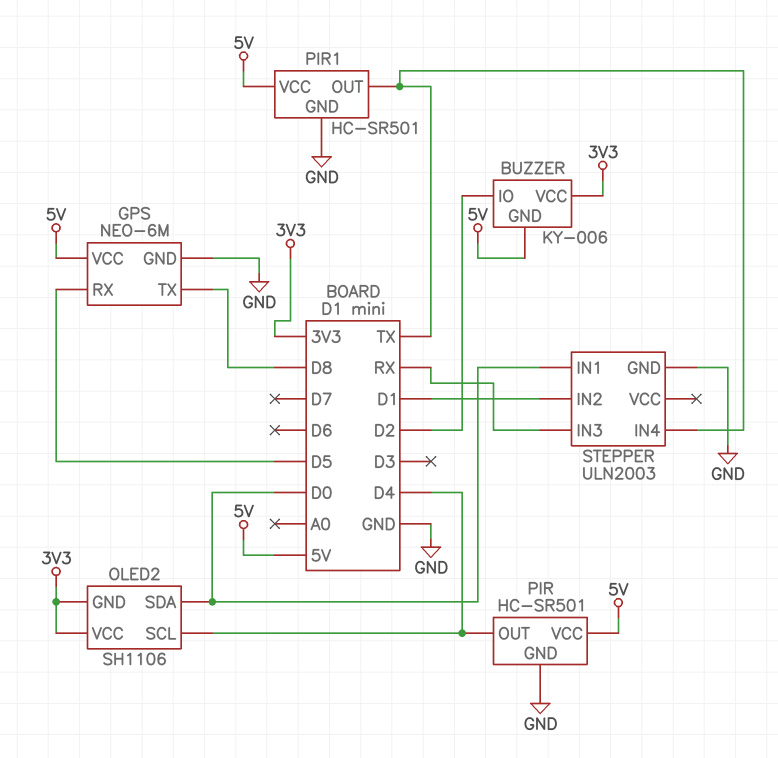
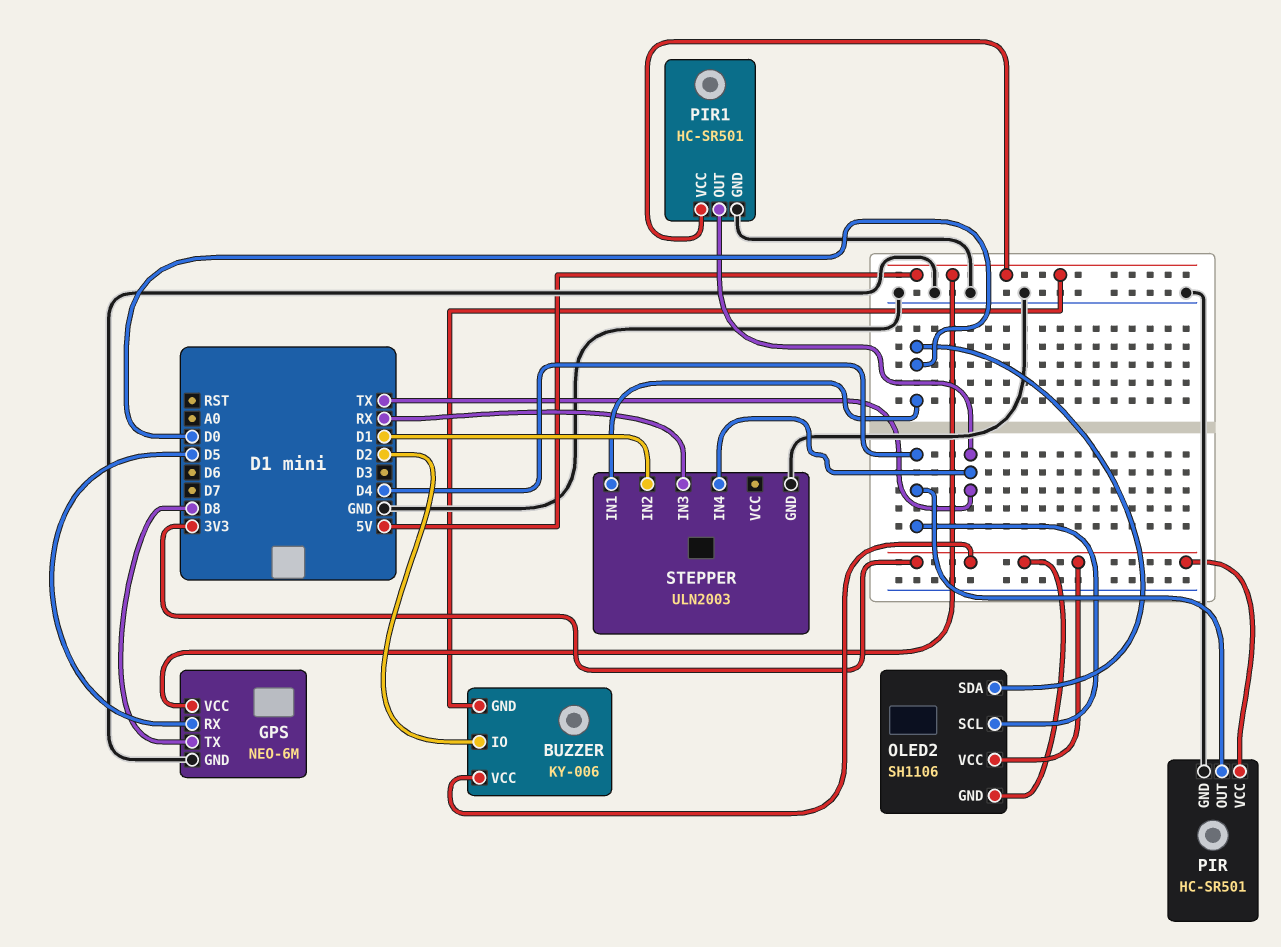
PIR pin VCC: 5V -> 3V3

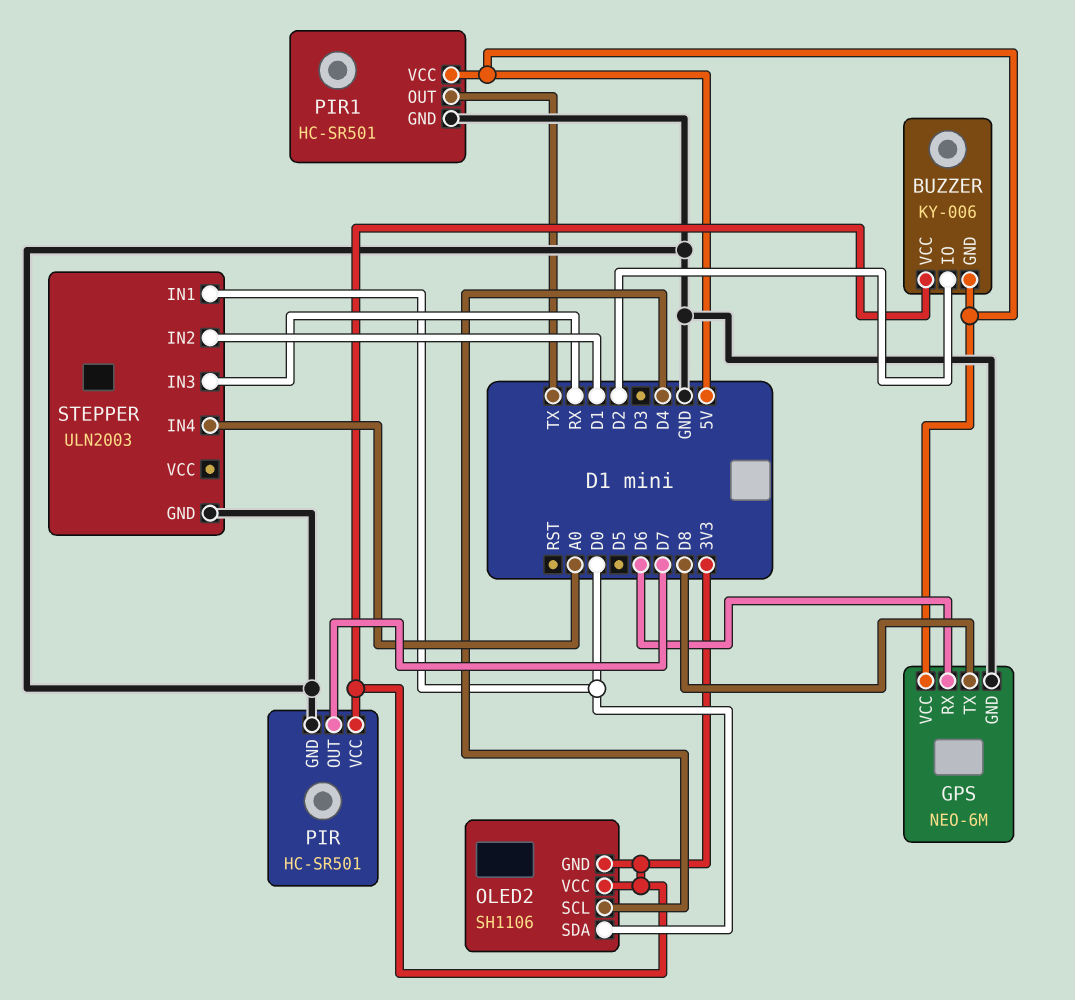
GPS pin RX: D5 -> D6
PIR pin OUT: D4 -> D7
STEPPER pin IN4: TX -> A0

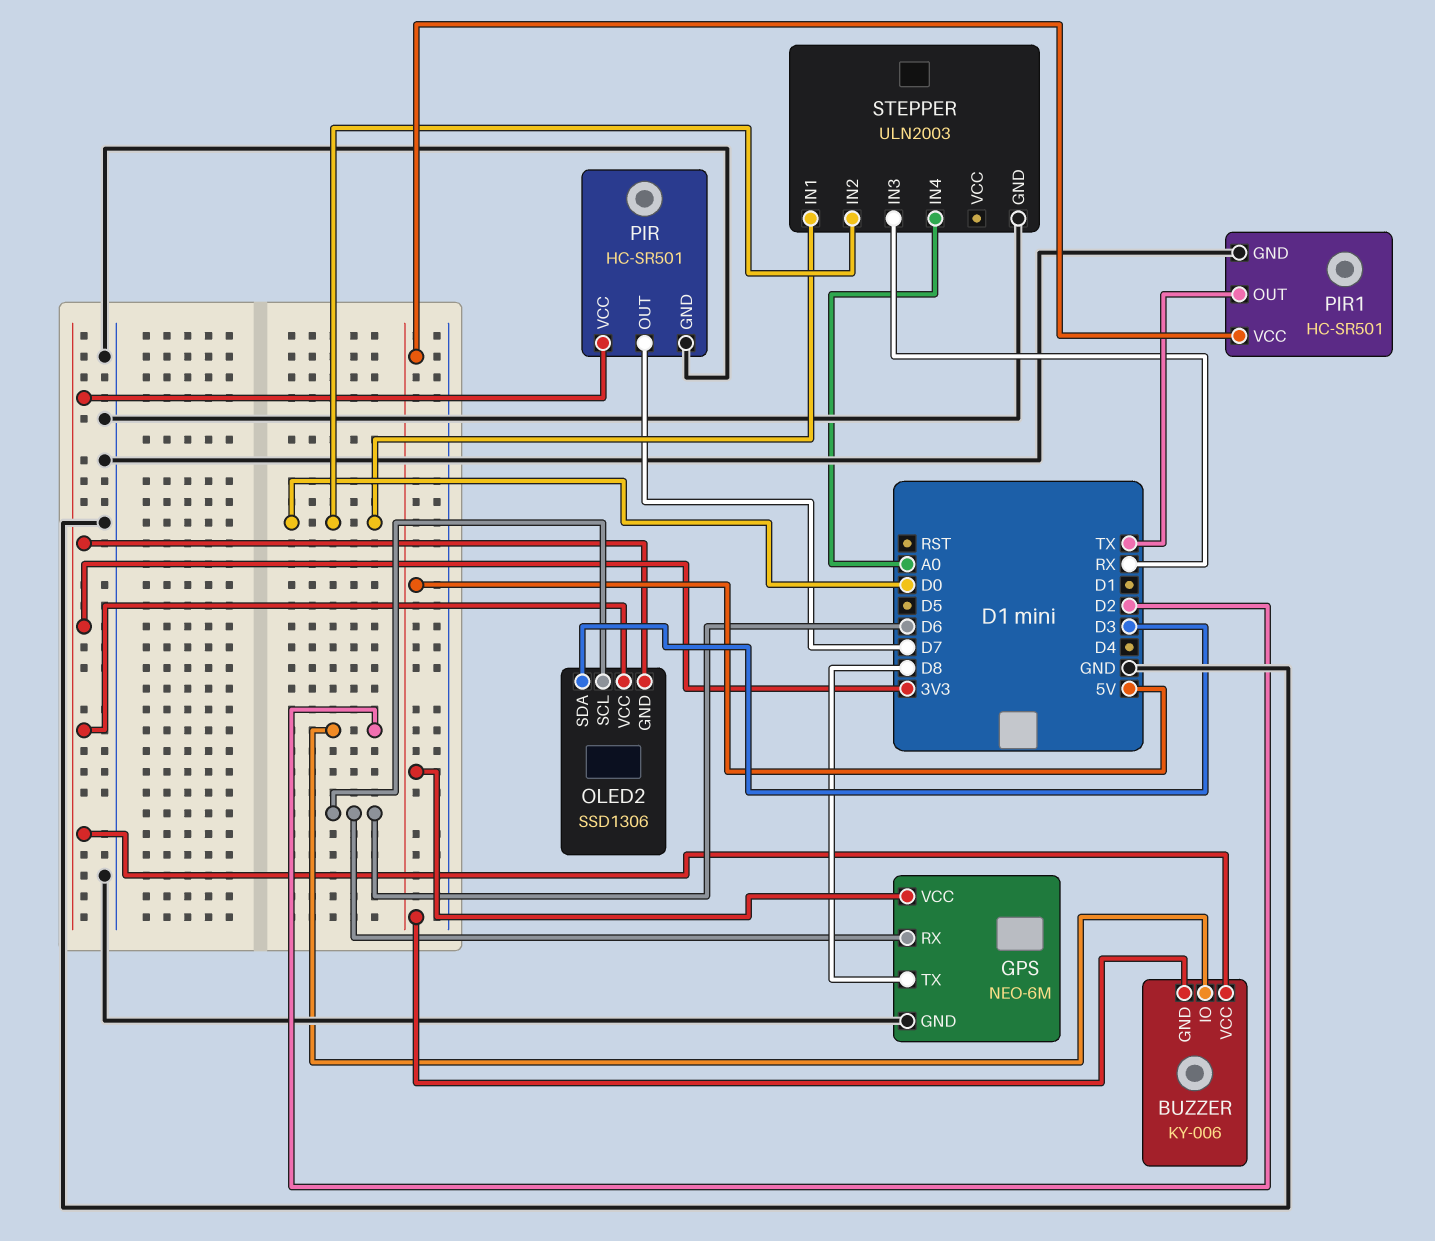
OLED2: SH1106 -> SSD1306
OLED2 pin SCL: D4 -> D6
OLED2 pin SDA: D0 -> D3
STEPPER pin IN2: D1 -> D0

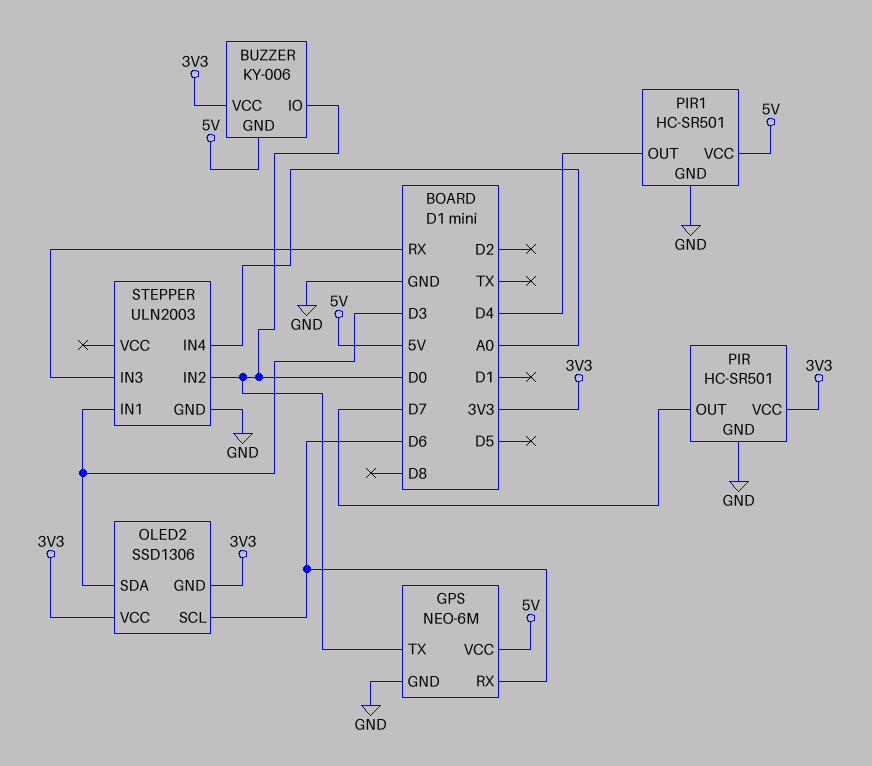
BUZZER pin IO: D2 -> D0
GPS pin TX: D8 -> D0
PIR1 pin OUT: TX -> D4
STEPPER pin IN1: D0 -> D3

